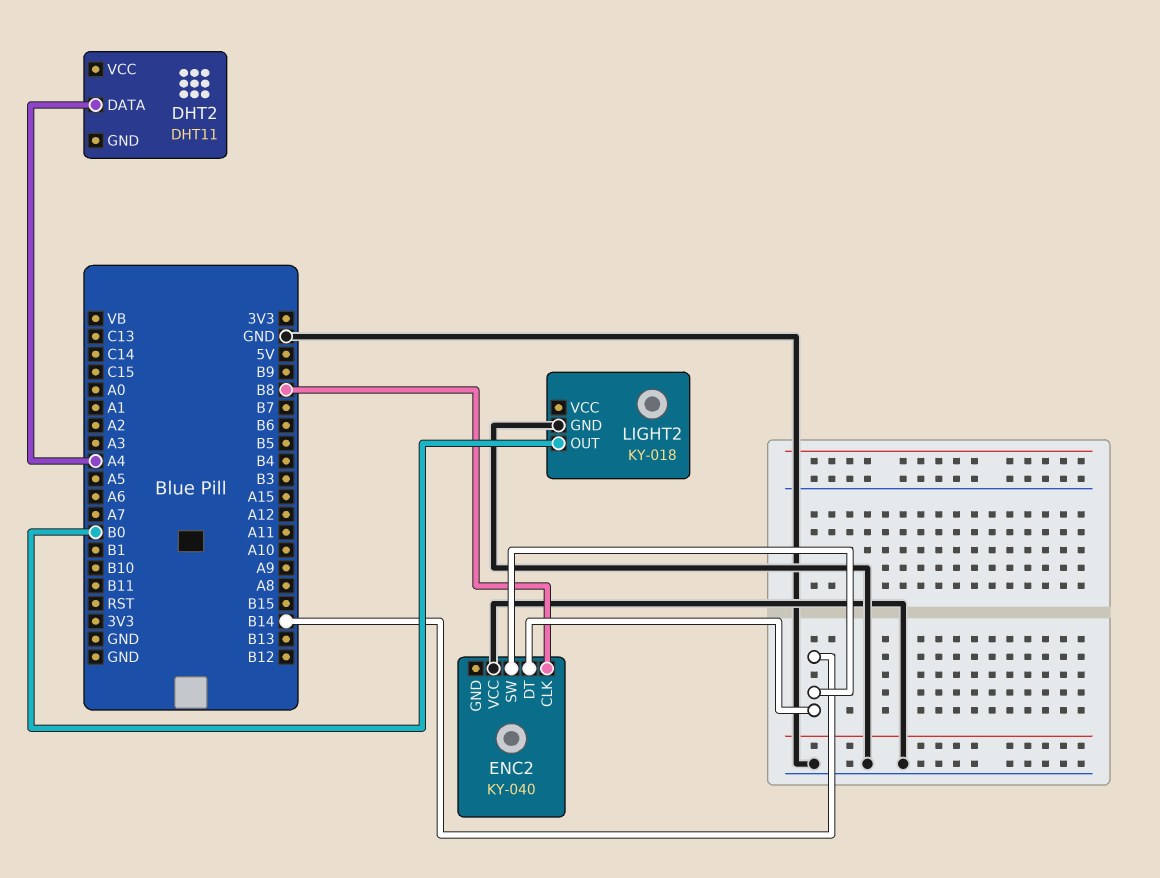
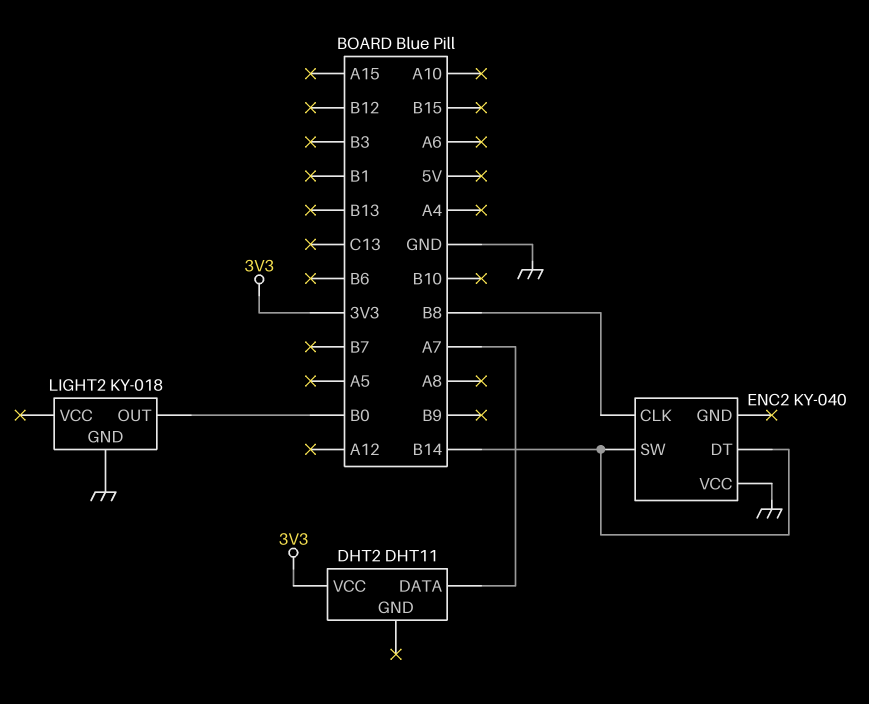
DHT2 pin DATA: A4 -> A7
DHT2 pin VCC: none -> 3V3

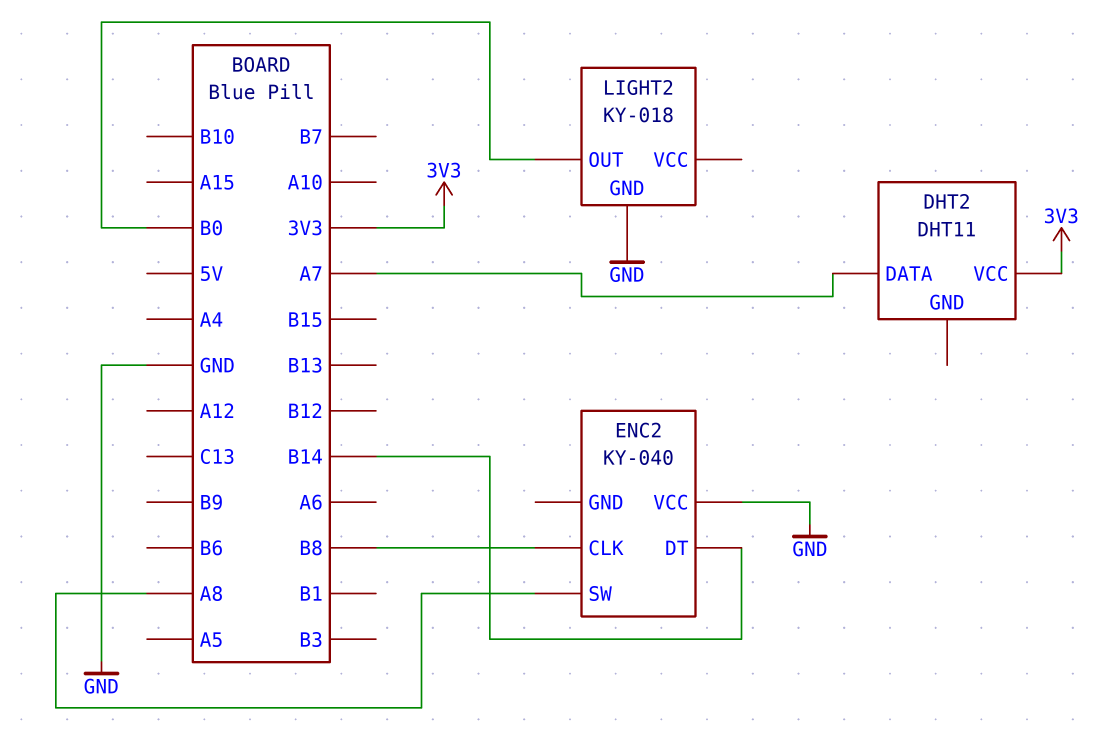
ENC2 pin SW: B14 -> A8

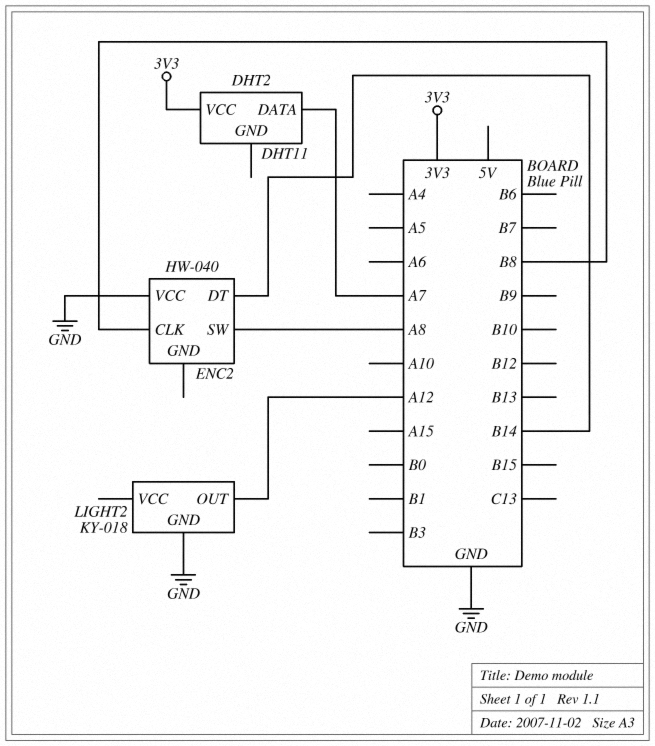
ENC2: KY-040 -> HW-040
LIGHT2 pin OUT: B0 -> A12

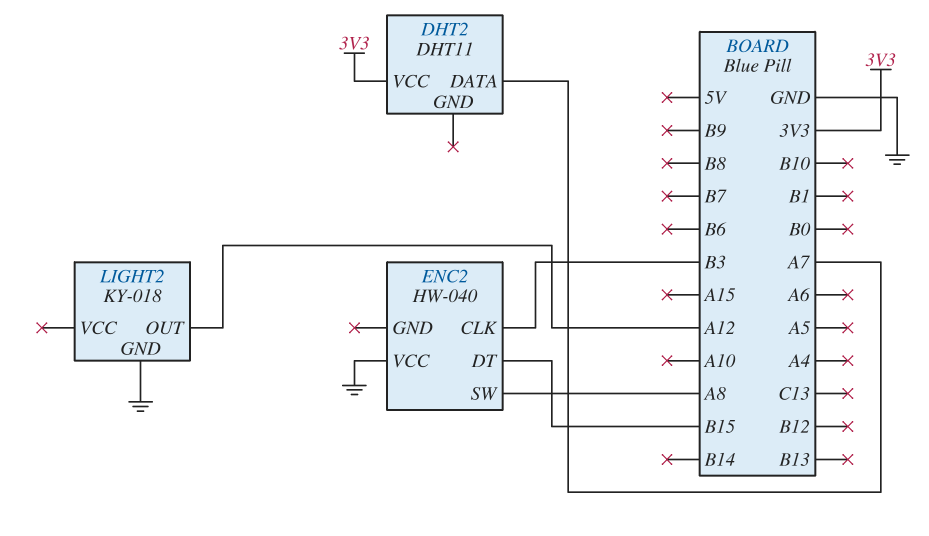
ENC2 pin CLK: B8 -> B3
ENC2 pin DT: B14 -> B15

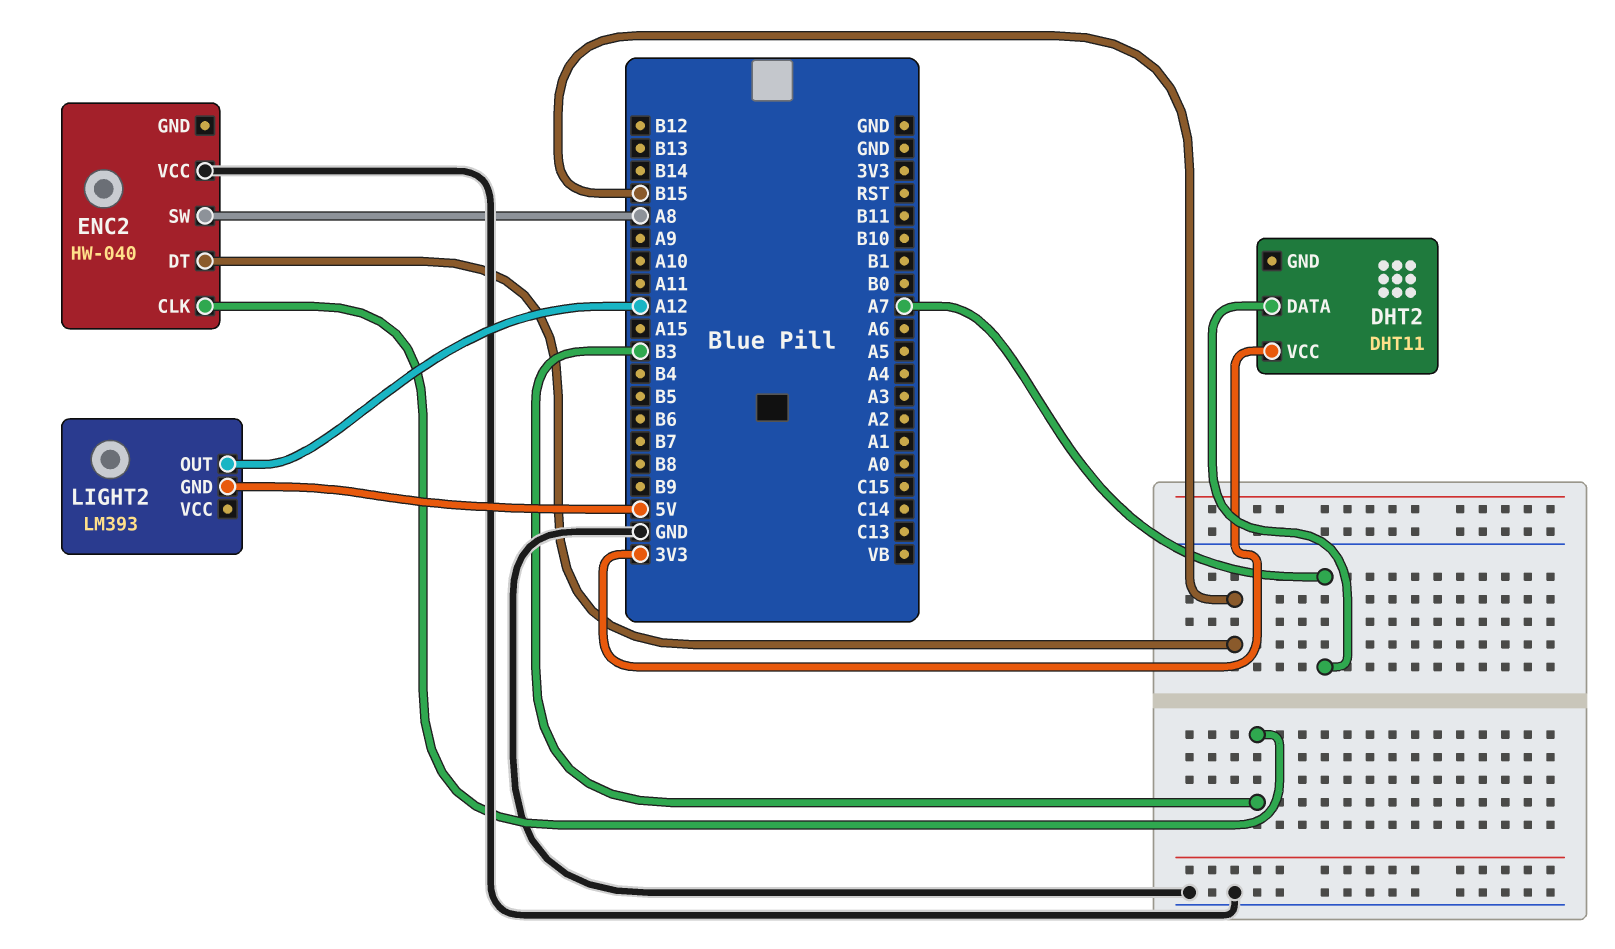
LIGHT2: KY-018 -> LM393
LIGHT2 pin GND: GND -> 5V

